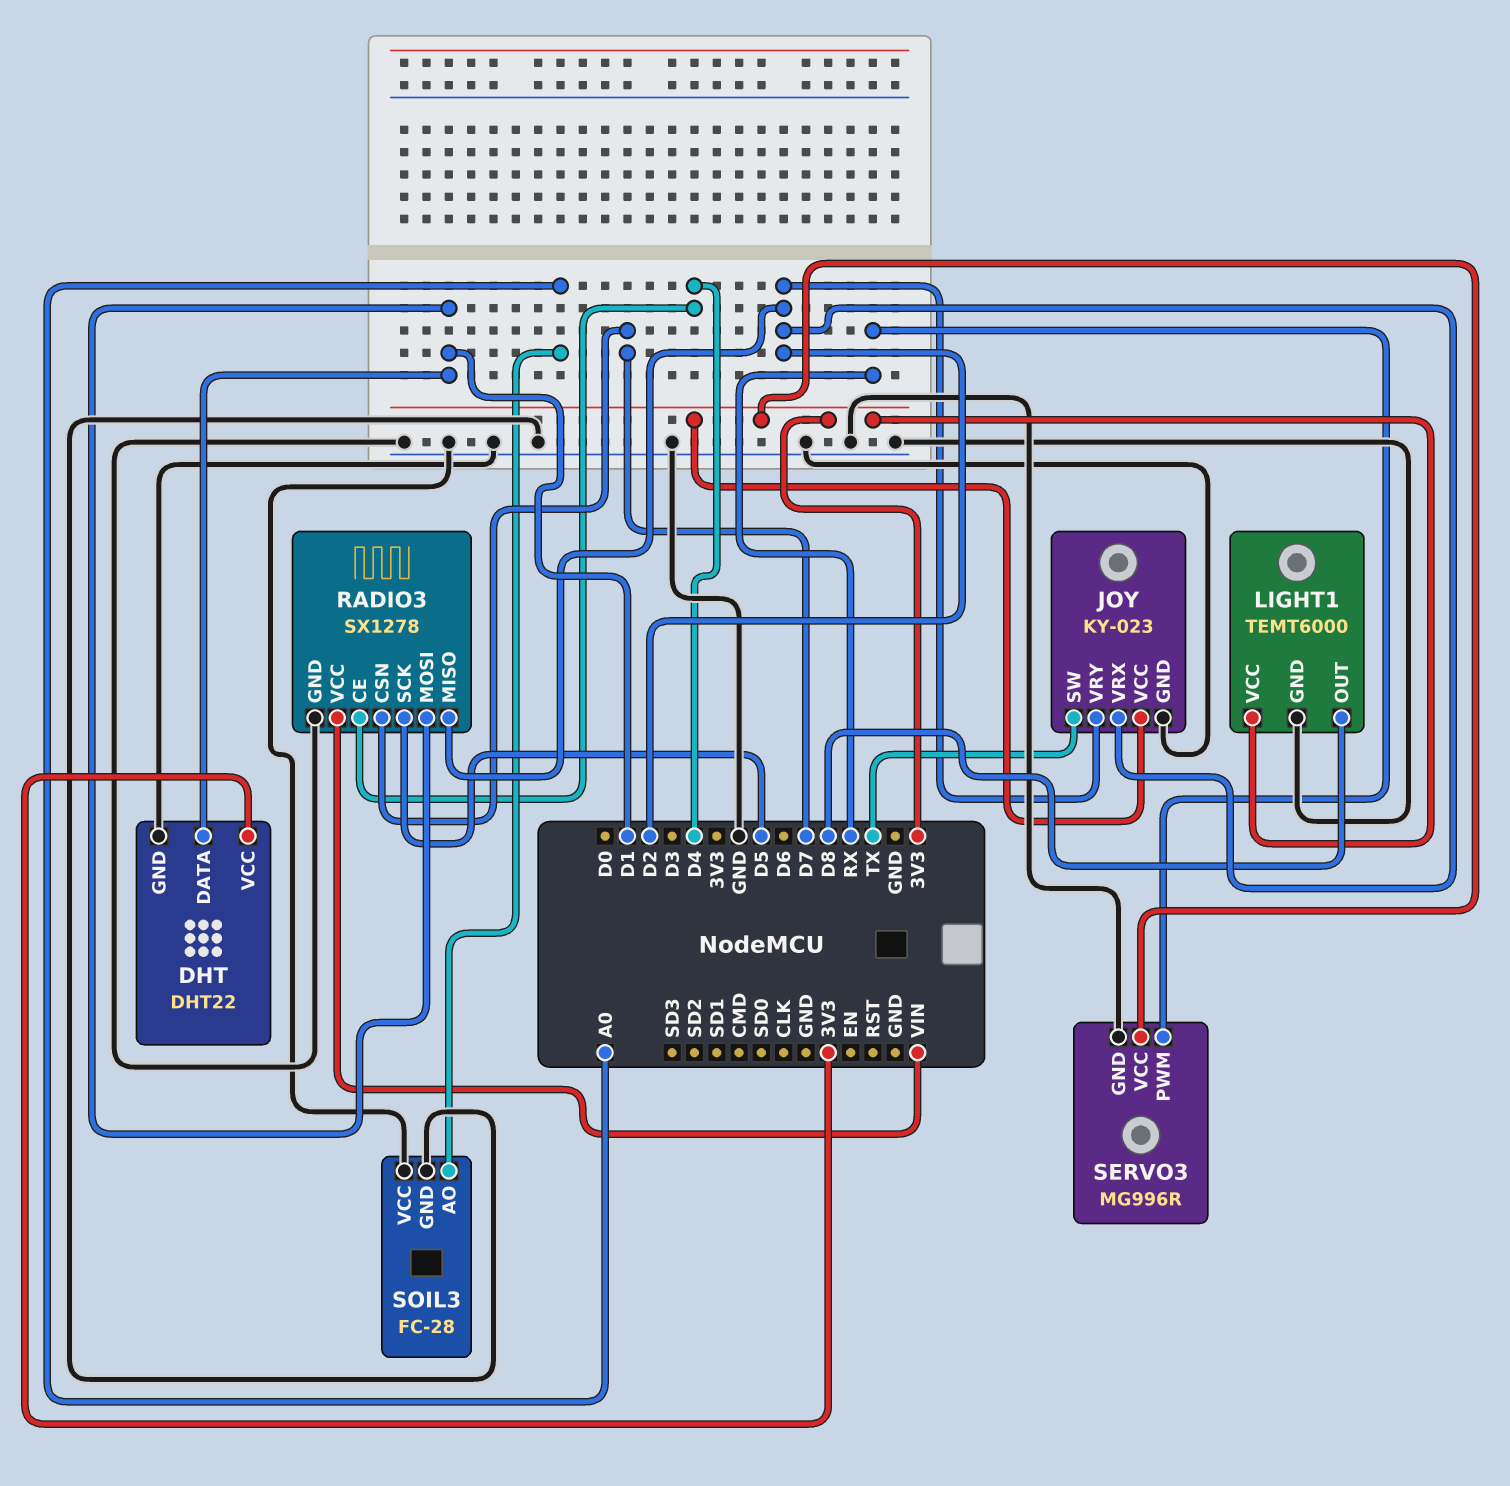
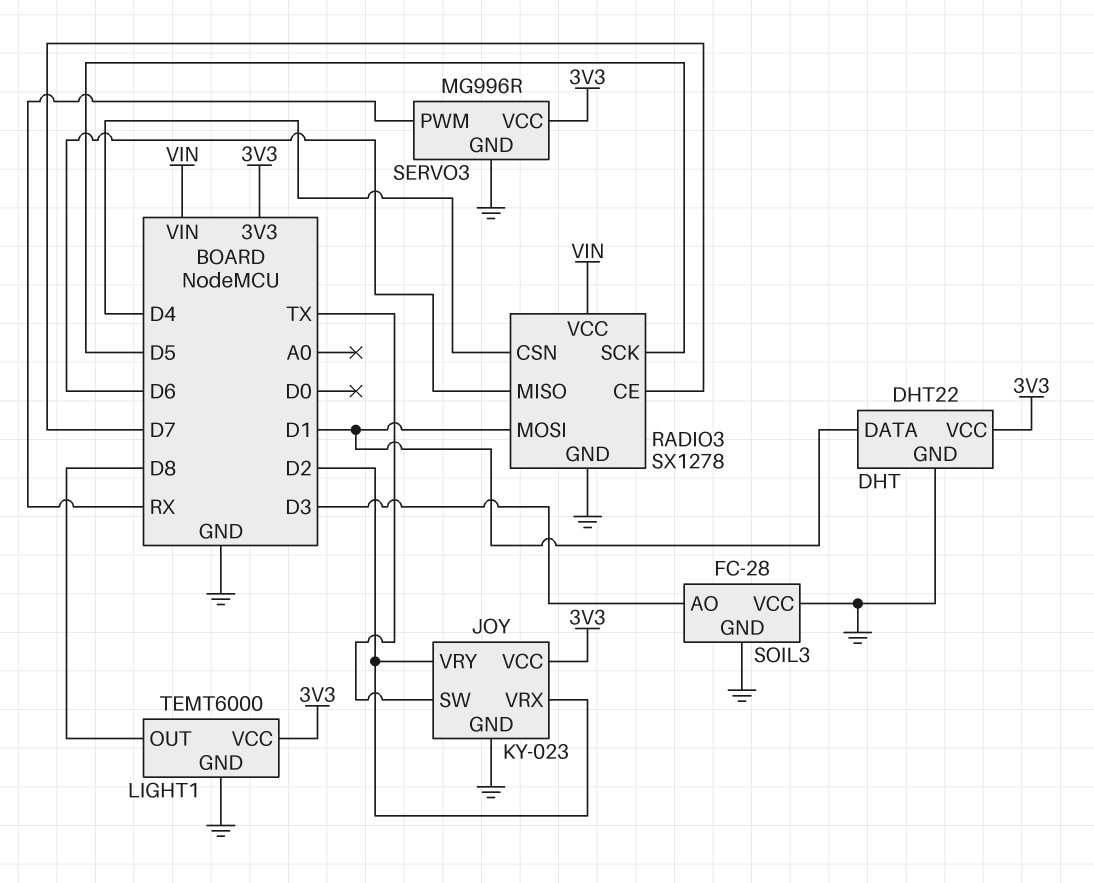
RADIO3 pin CE: D4 -> D7
RADIO3 pin CSN: D7 -> D4
RADIO3 pin MISO: D2 -> D6
SOIL3 pin AO: A0 -> D3

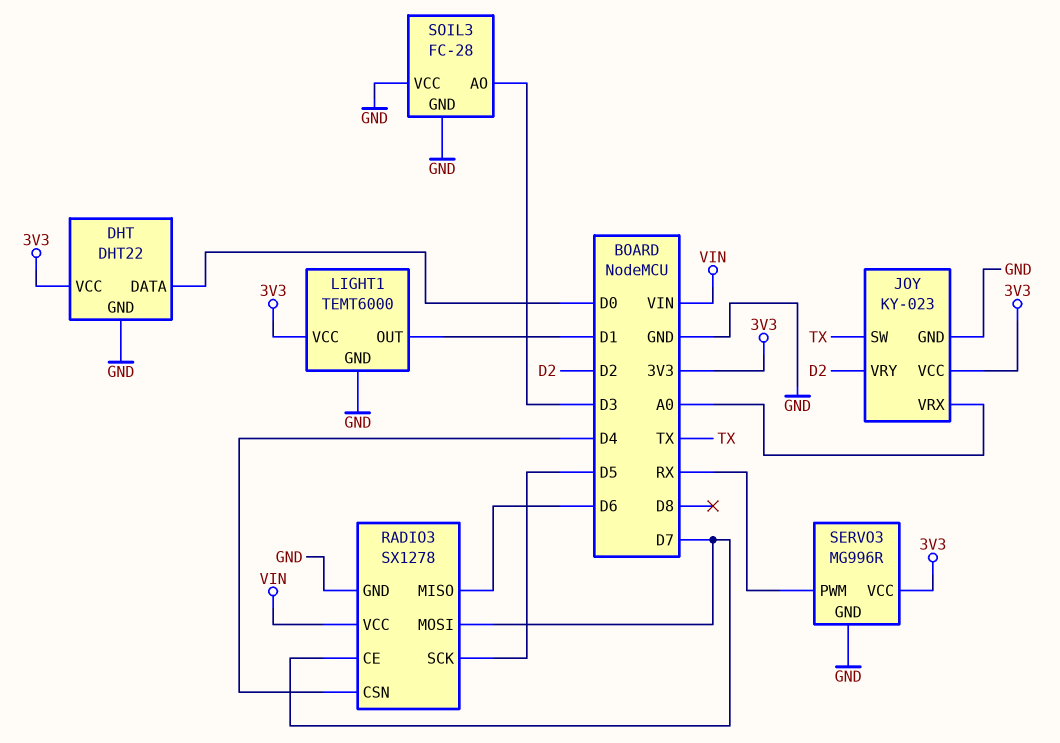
DHT pin DATA: D1 -> D0
JOY pin VRX: D2 -> A0
LIGHT1 pin OUT: D8 -> D1
RADIO3 pin MOSI: D1 -> D7

